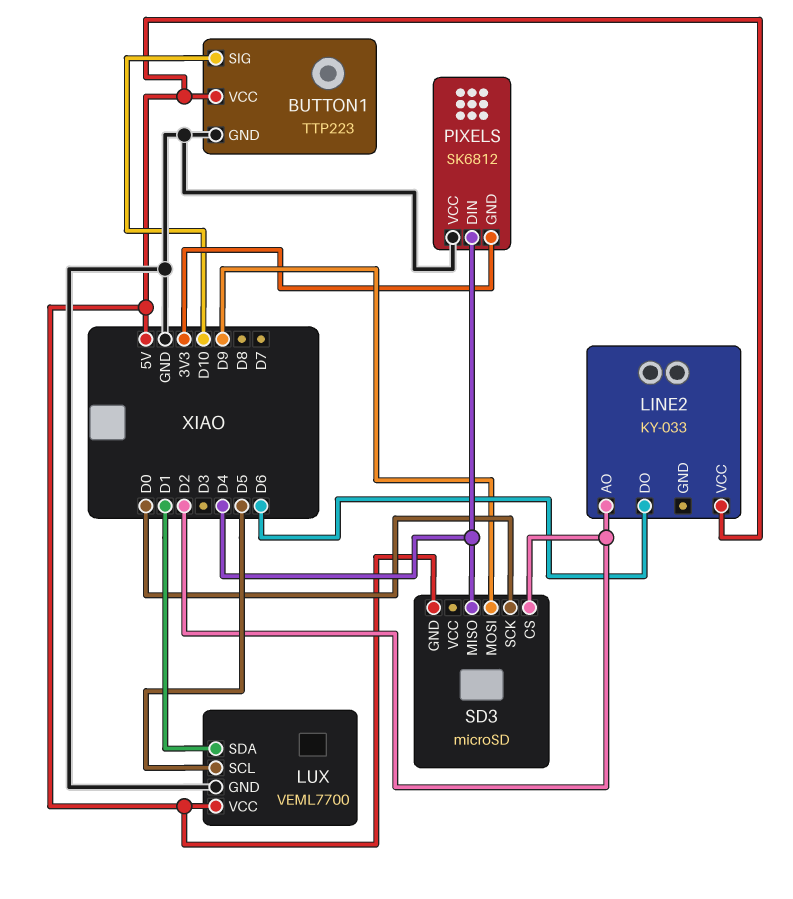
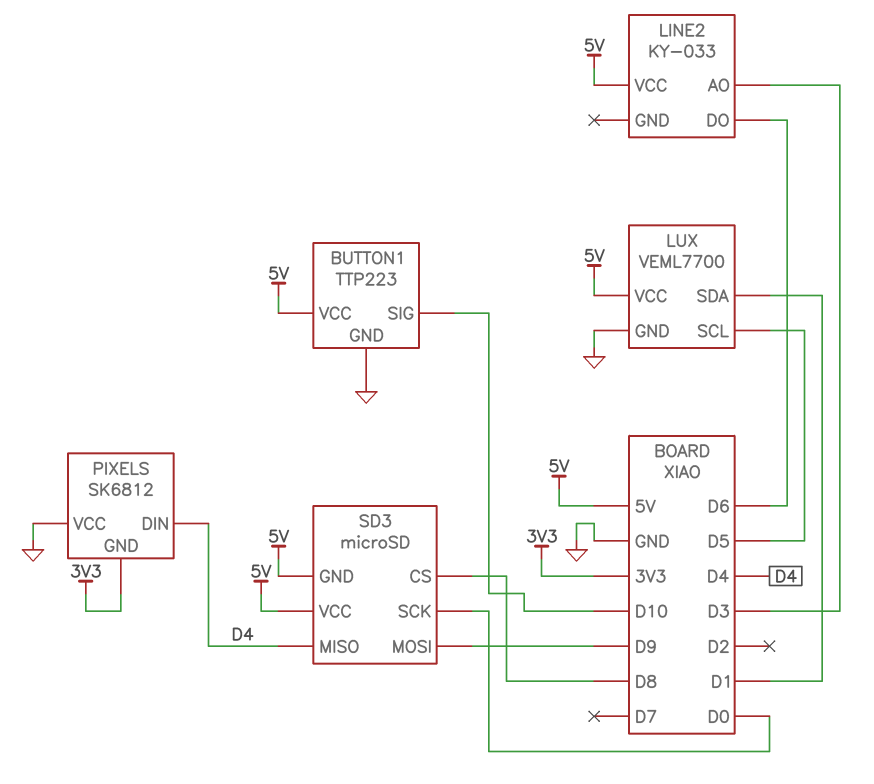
LINE2 pin AO: D2 -> D3
SD3 pin CS: D2 -> D8
SD3 pin VCC: none -> 5V

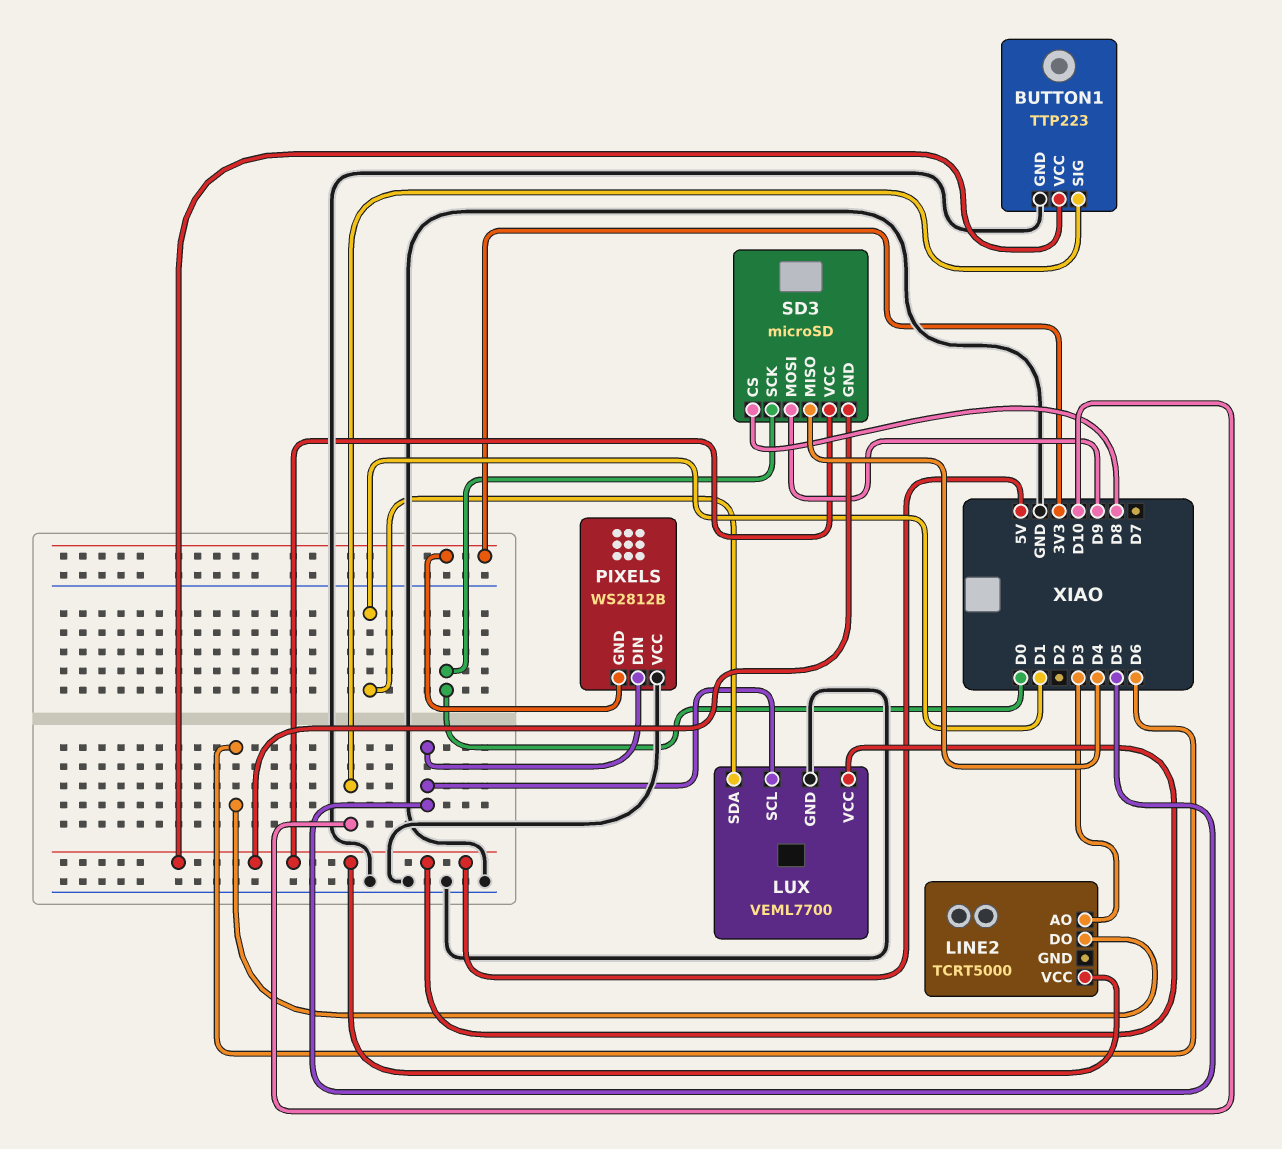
LINE2: KY-033 -> TCRT5000
PIXELS: SK6812 -> WS2812B
PIXELS pin DIN: D4 -> D5

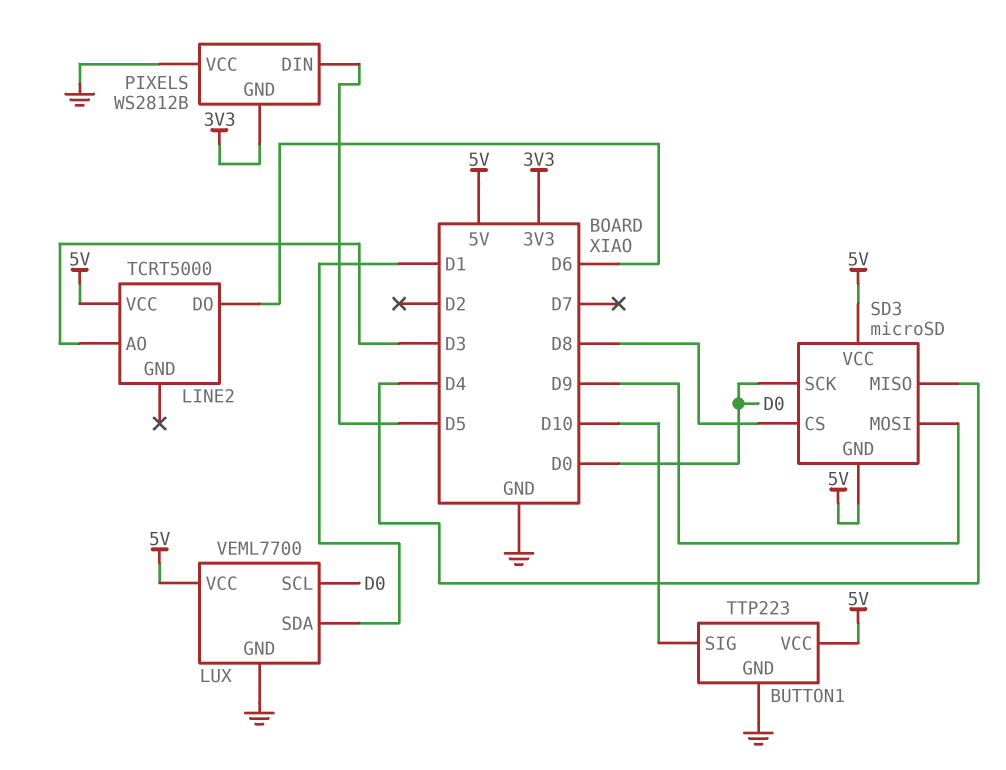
LUX pin SCL: D5 -> D0

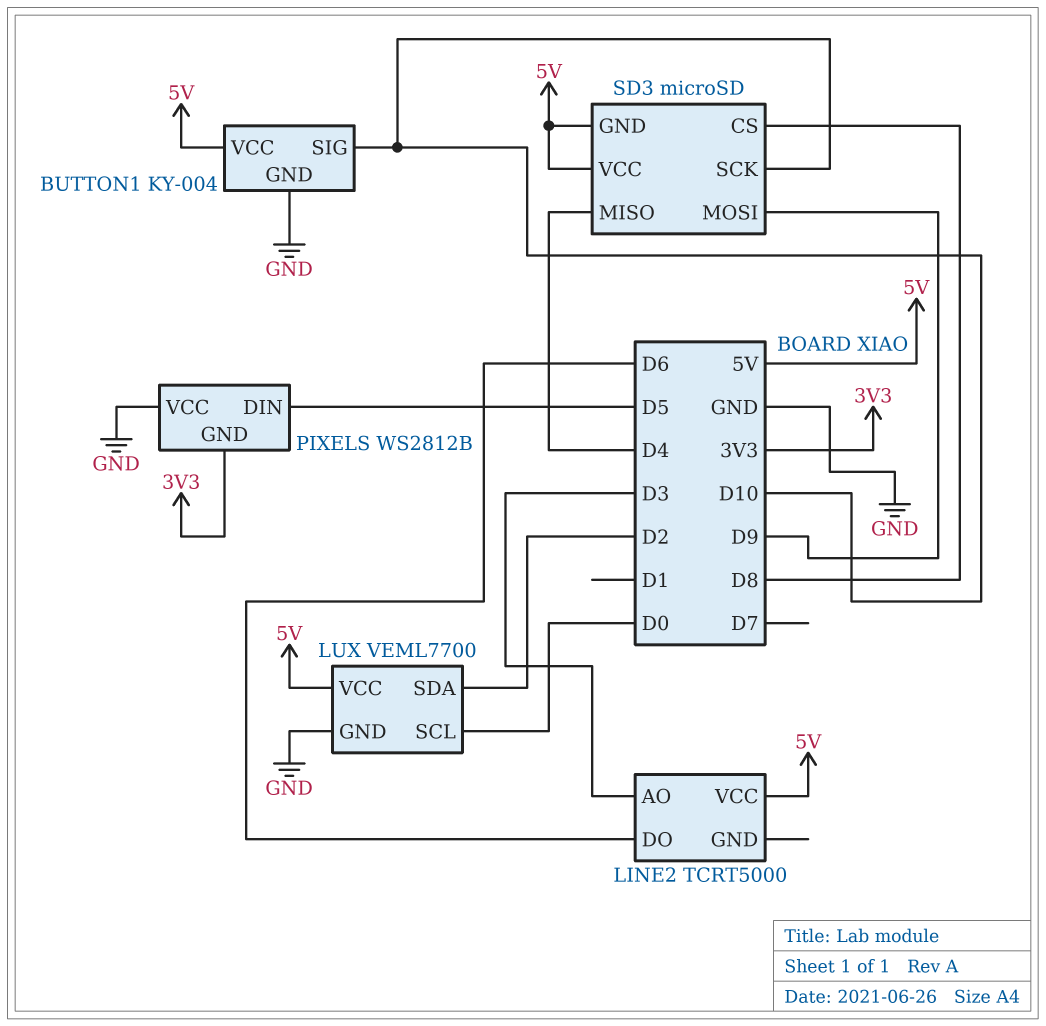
BUTTON1: TTP223 -> KY-004
LUX pin SDA: D1 -> D2
SD3 pin SCK: D0 -> D10

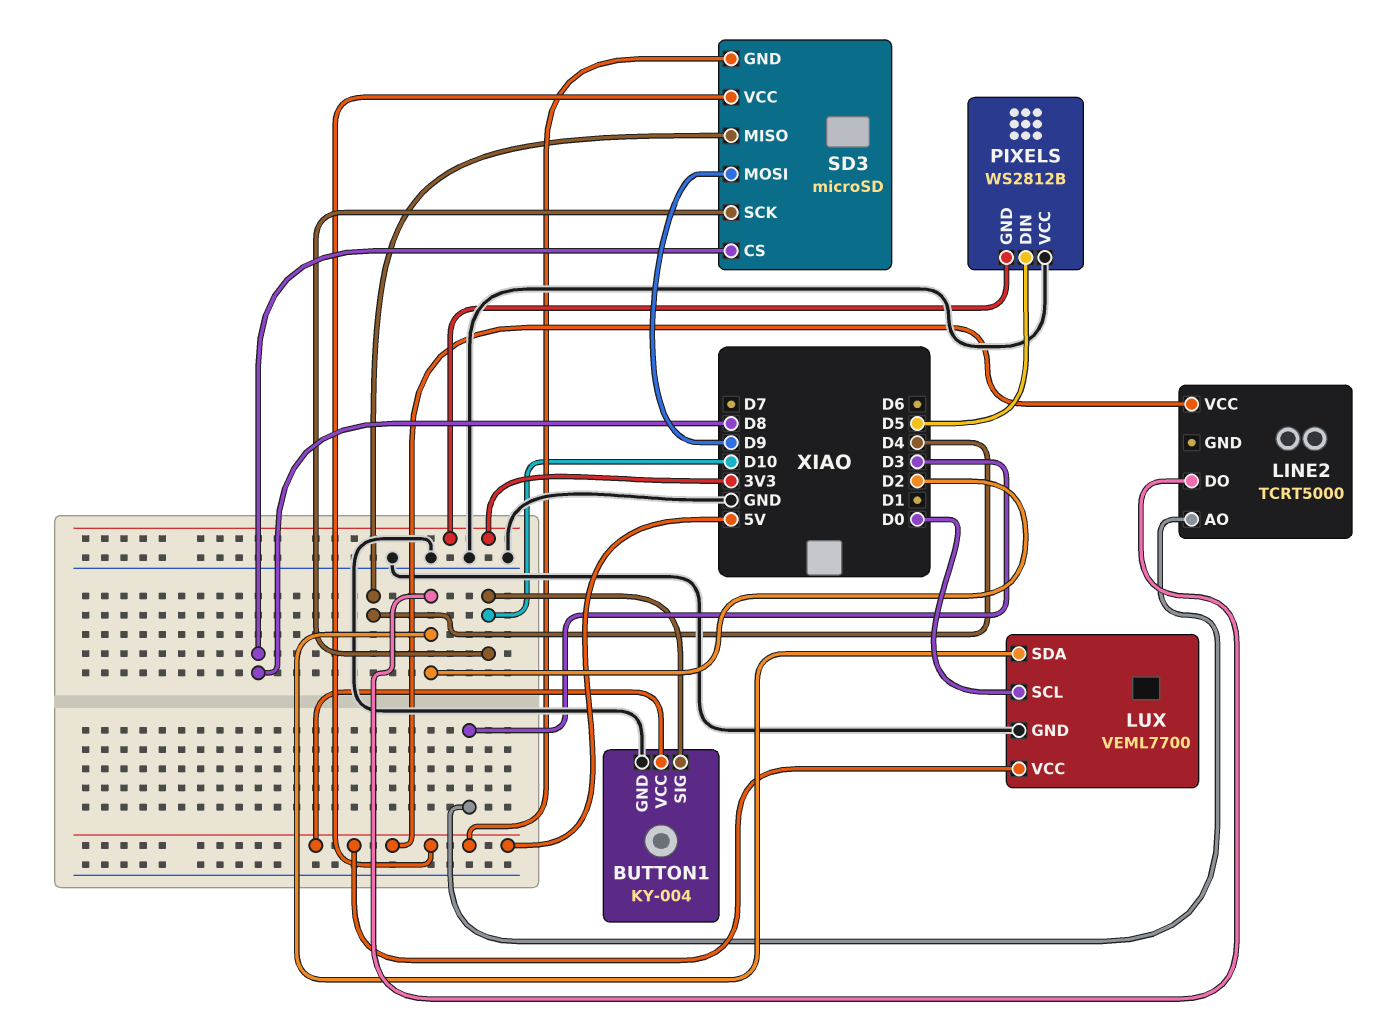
LINE2 pin DO: D6 -> D2

